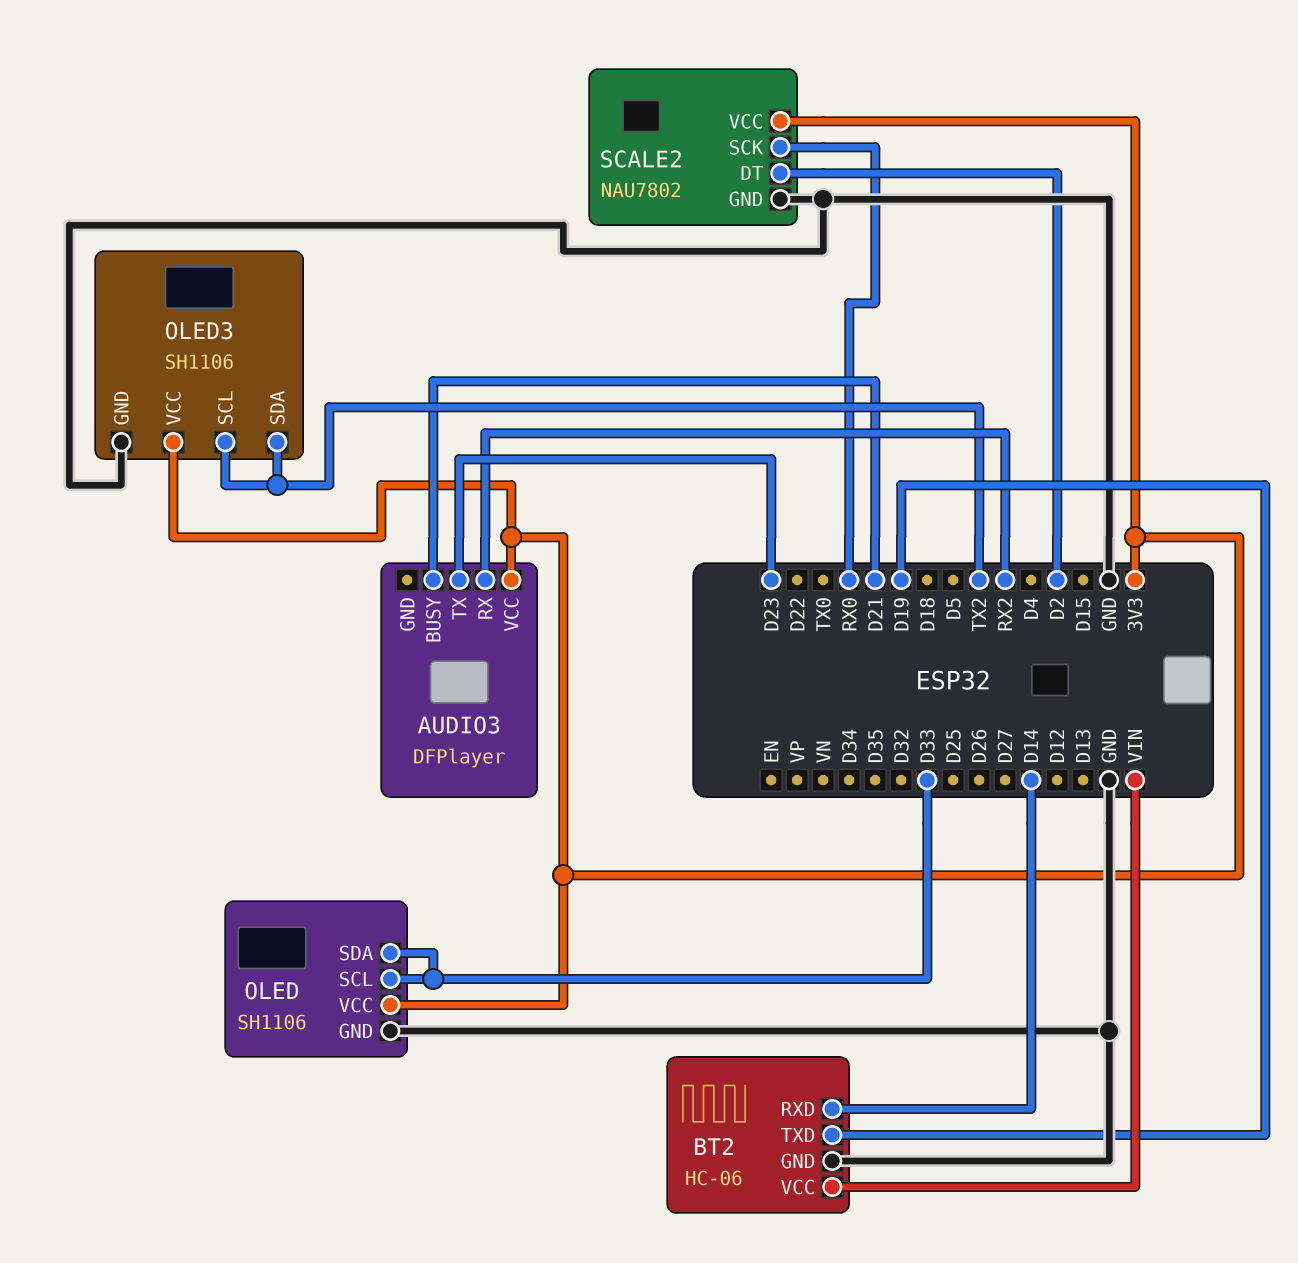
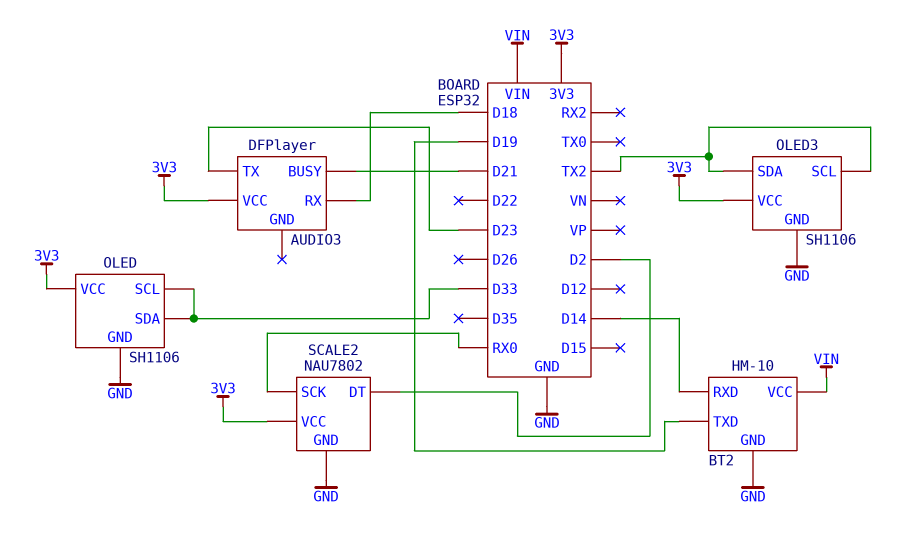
AUDIO3 pin RX: RX2 -> D18
BT2: HC-06 -> HM-10

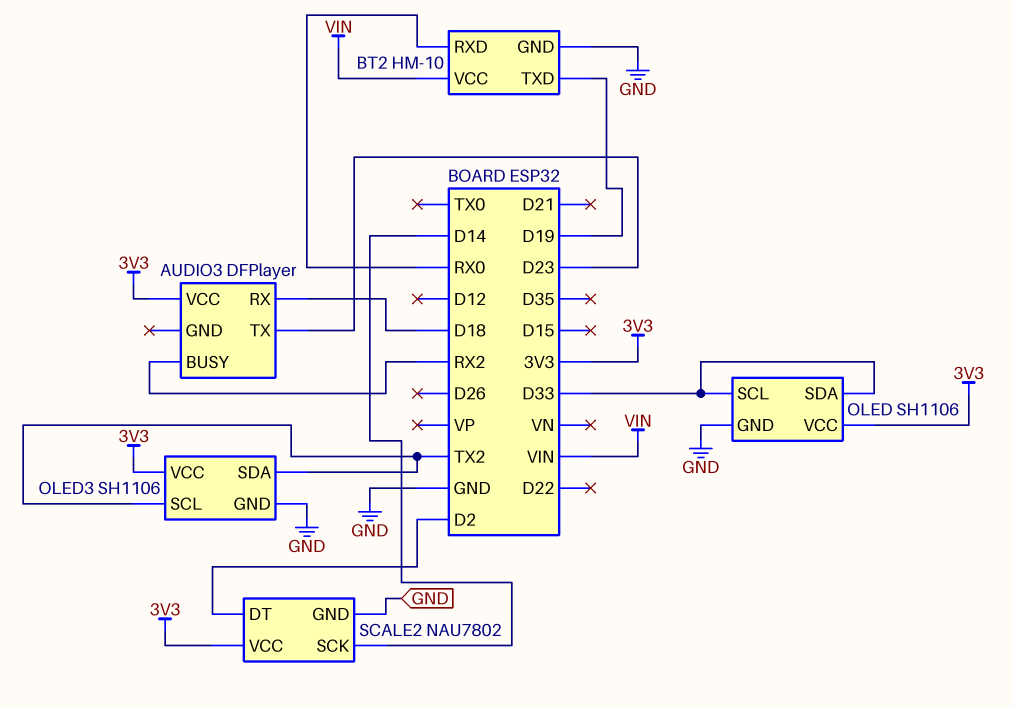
AUDIO3 pin BUSY: D21 -> RX2
BT2 pin RXD: D14 -> RX0
SCALE2 pin SCK: RX0 -> D14

